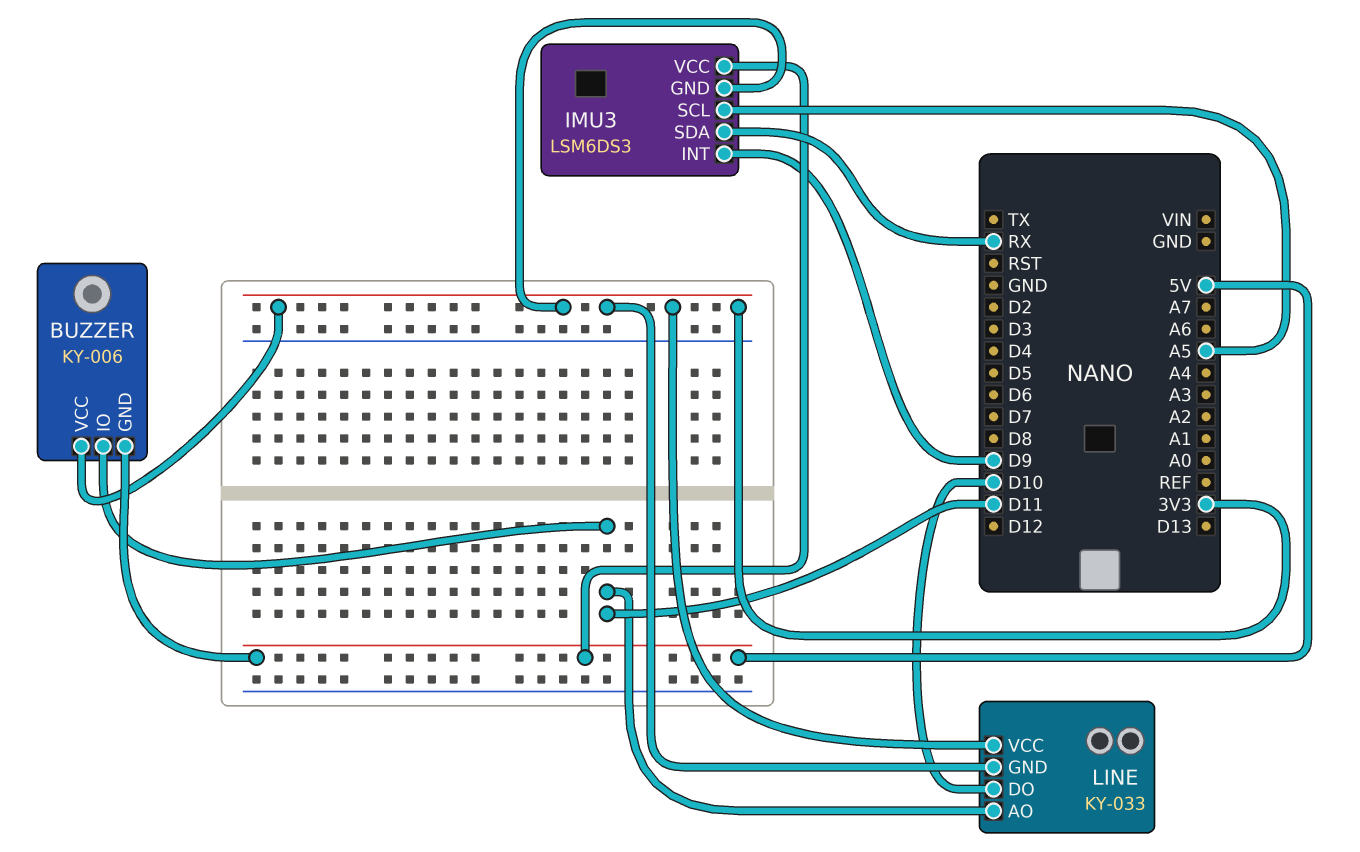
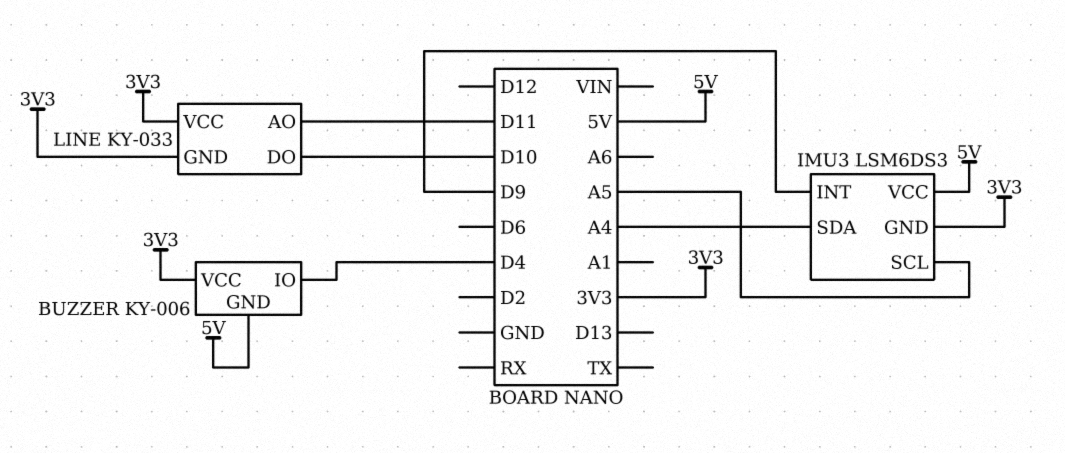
BUZZER pin IO: D11 -> D4
IMU3 pin SDA: RX -> A4

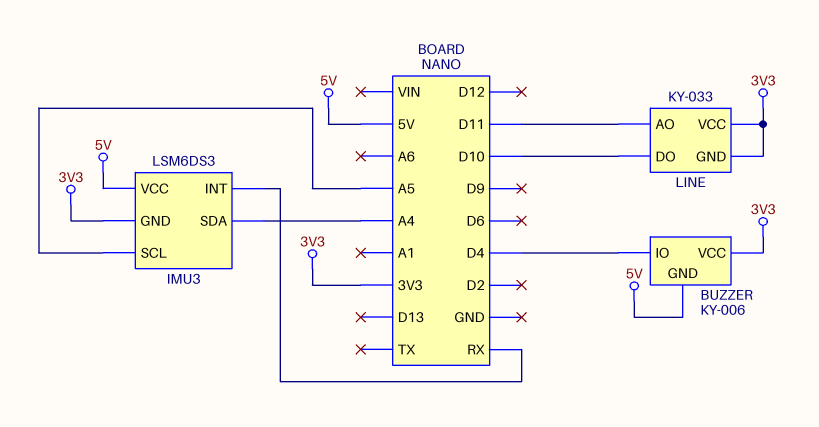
IMU3 pin INT: D9 -> RX

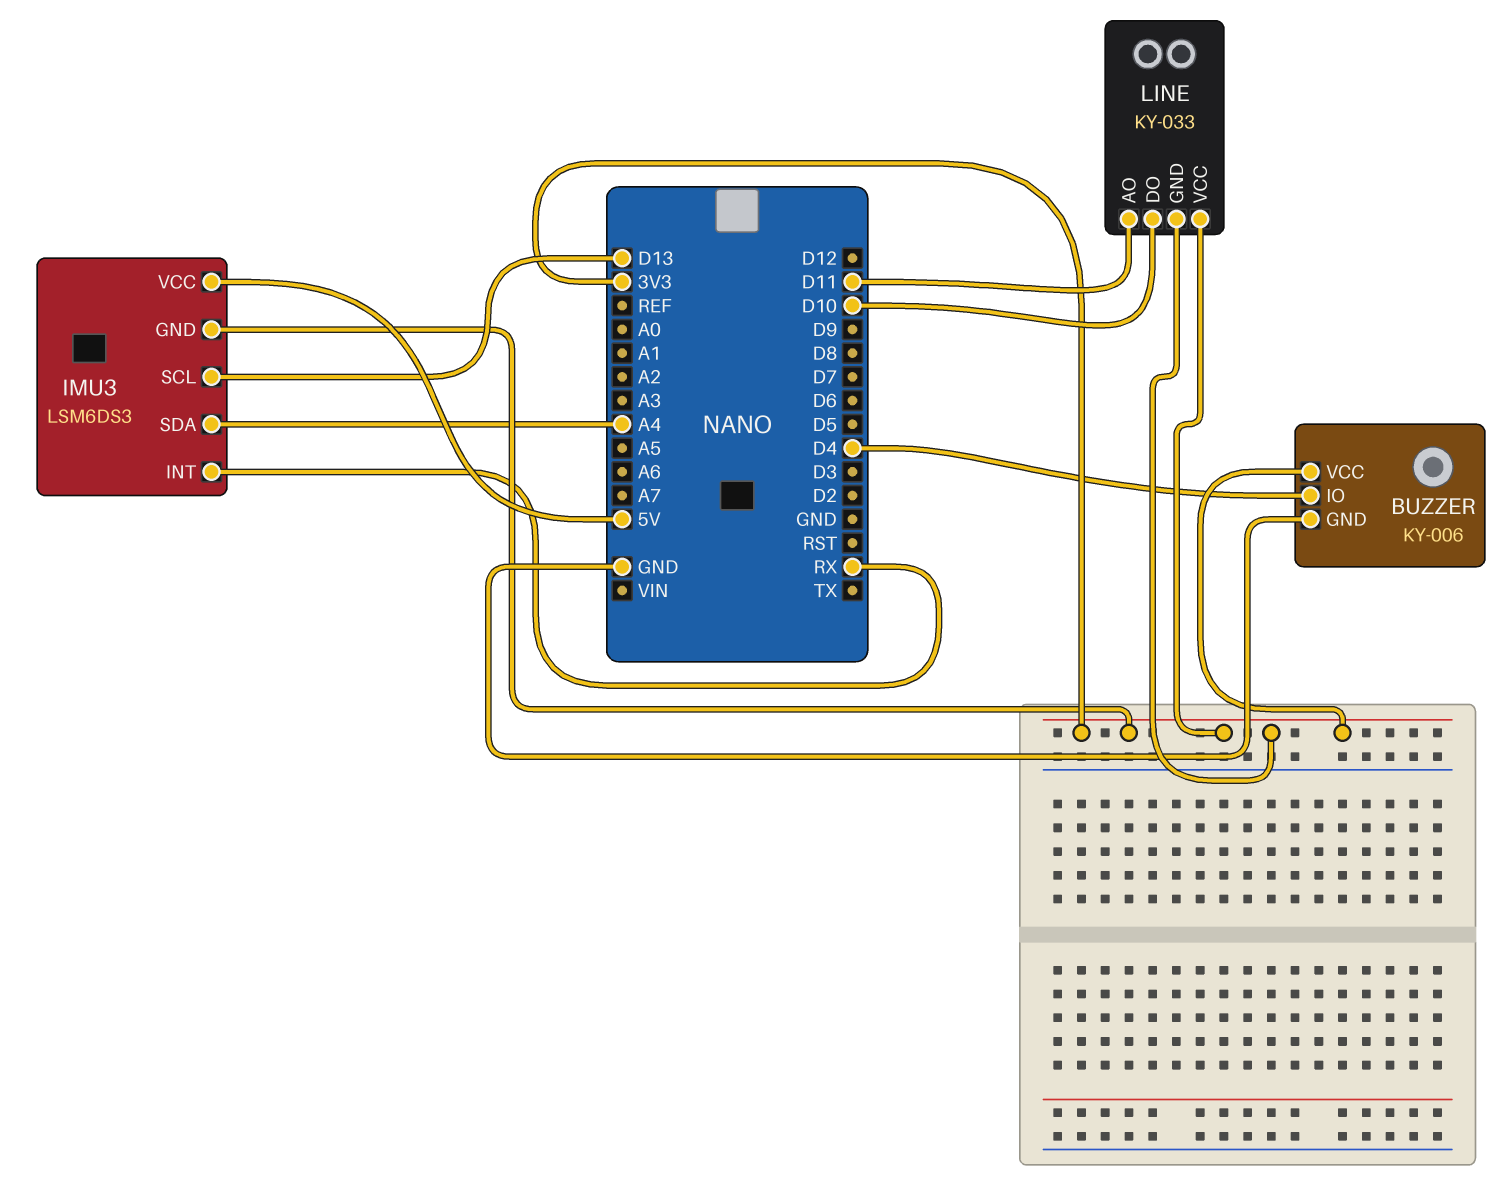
BUZZER pin GND: 5V -> GND
IMU3 pin SCL: A5 -> D13

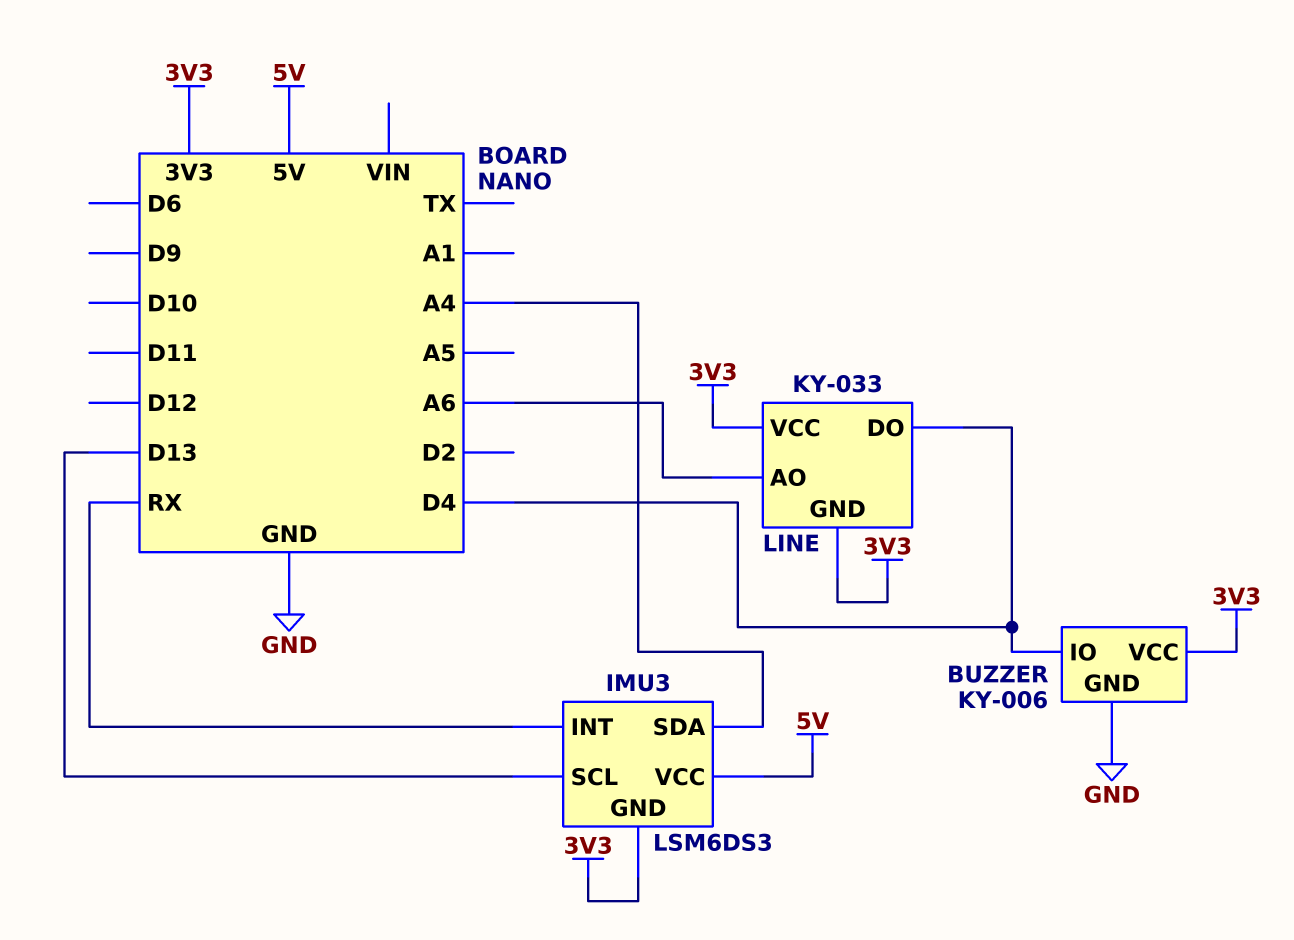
LINE pin AO: D11 -> A6
LINE pin DO: D10 -> D4

